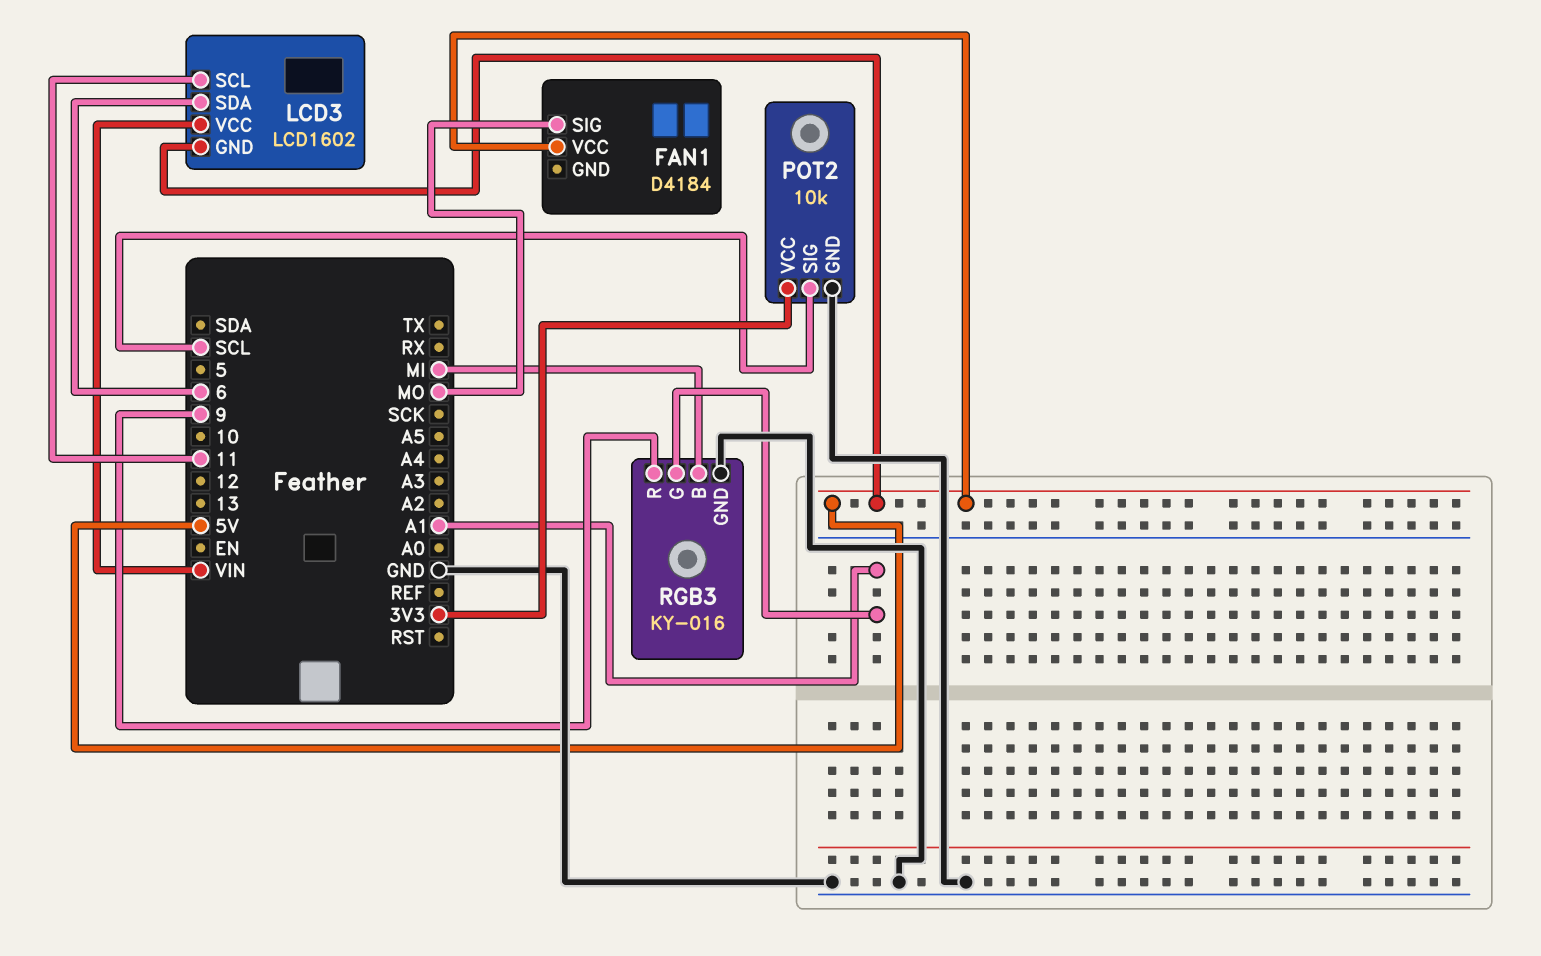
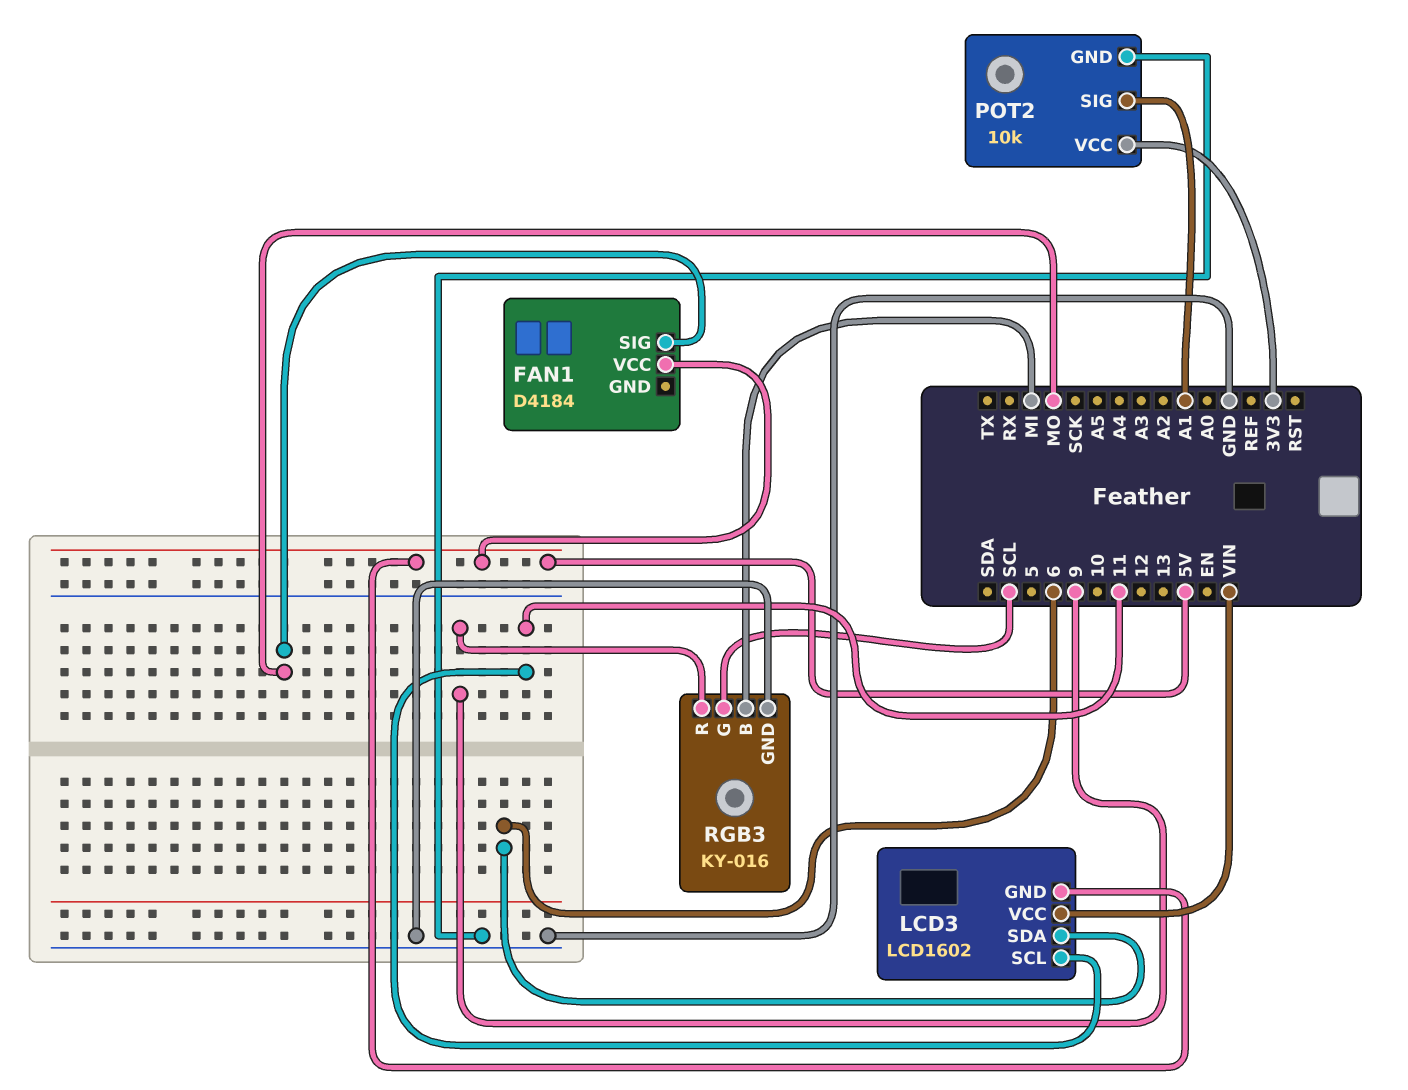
POT2 pin SIG: SCL -> A1
RGB3 pin G: A1 -> SCL

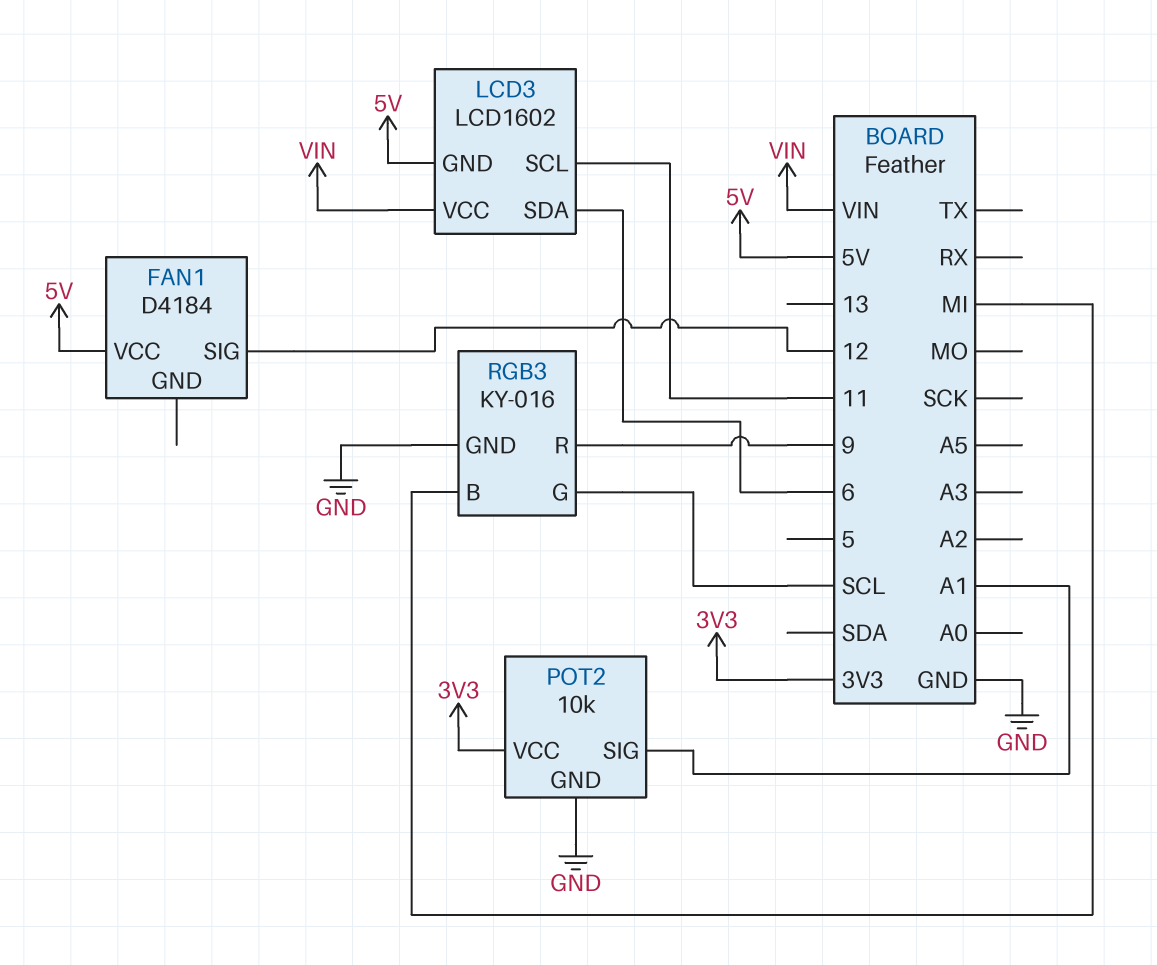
FAN1 pin SIG: MO -> 12

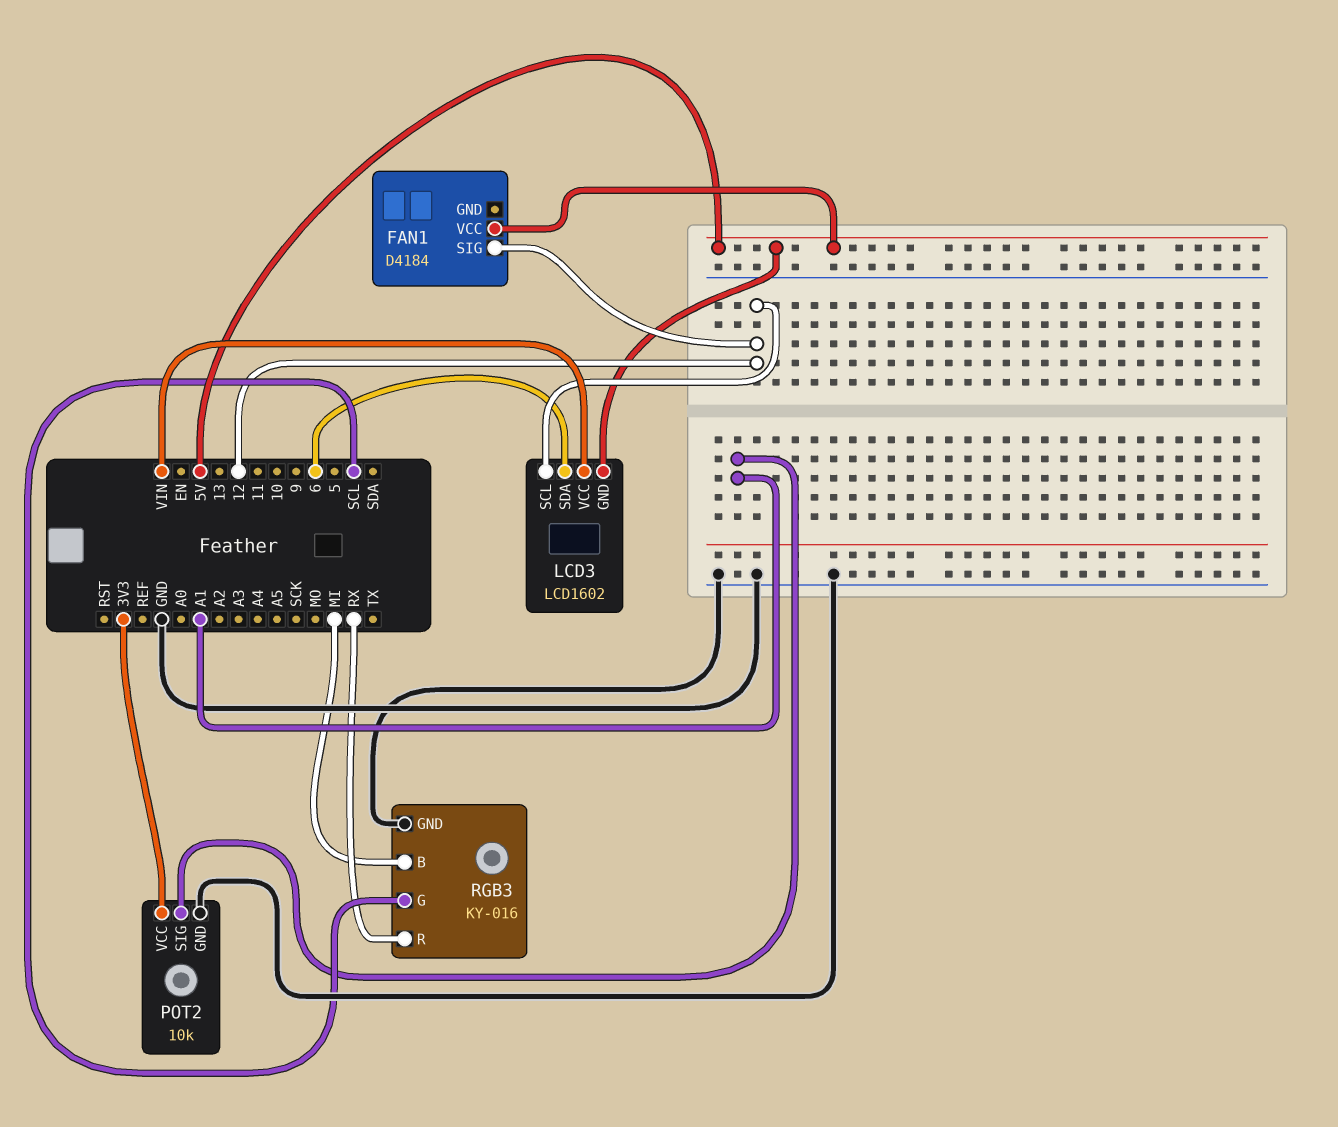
LCD3 pin SCL: 11 -> 12
RGB3 pin R: 9 -> RX

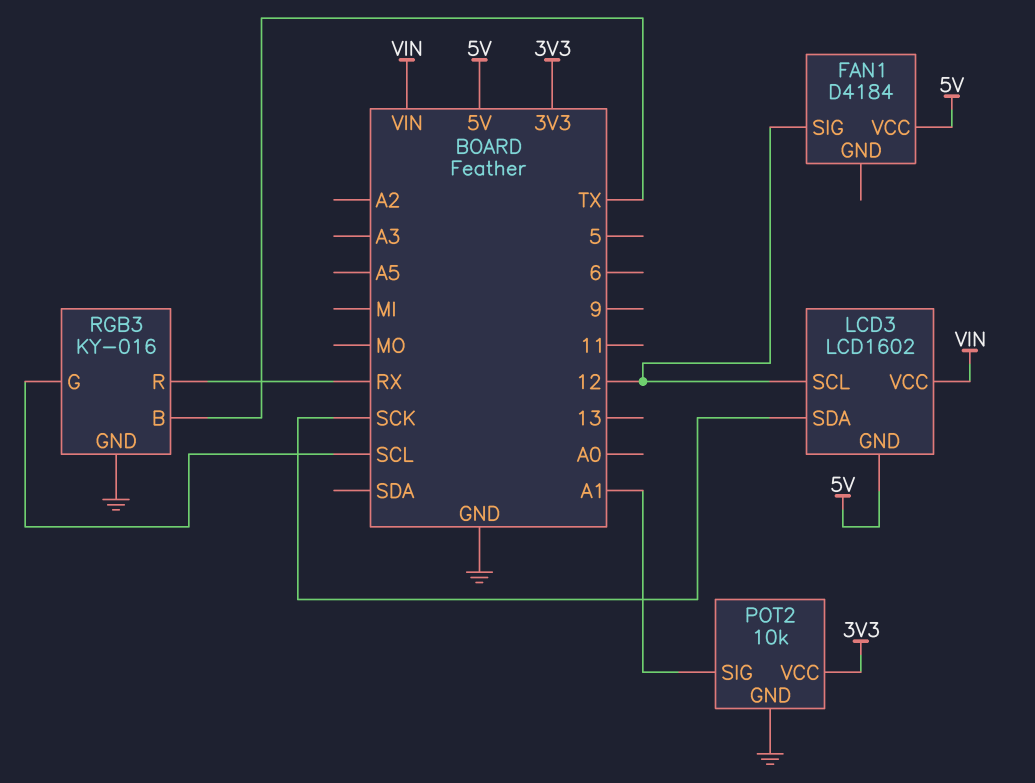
LCD3 pin SDA: 6 -> SCK
RGB3 pin B: MI -> TX

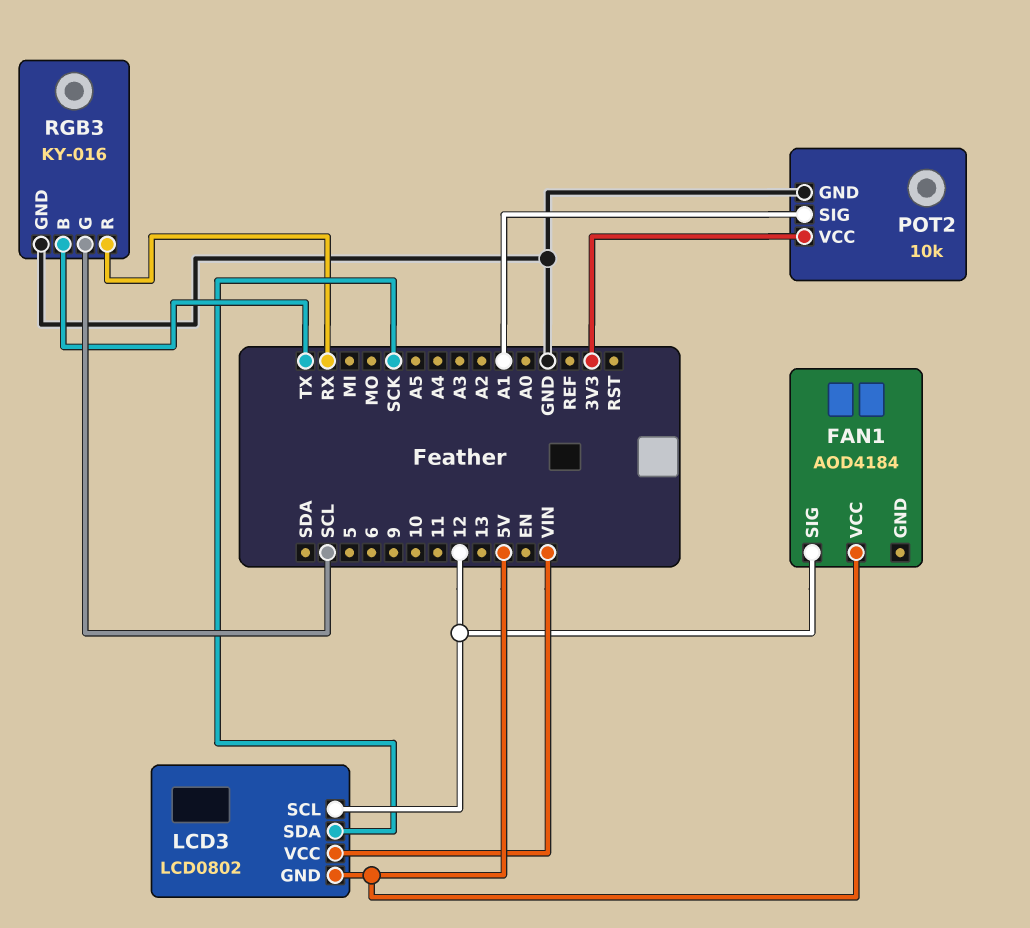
FAN1: D4184 -> AOD4184
LCD3: LCD1602 -> LCD0802

